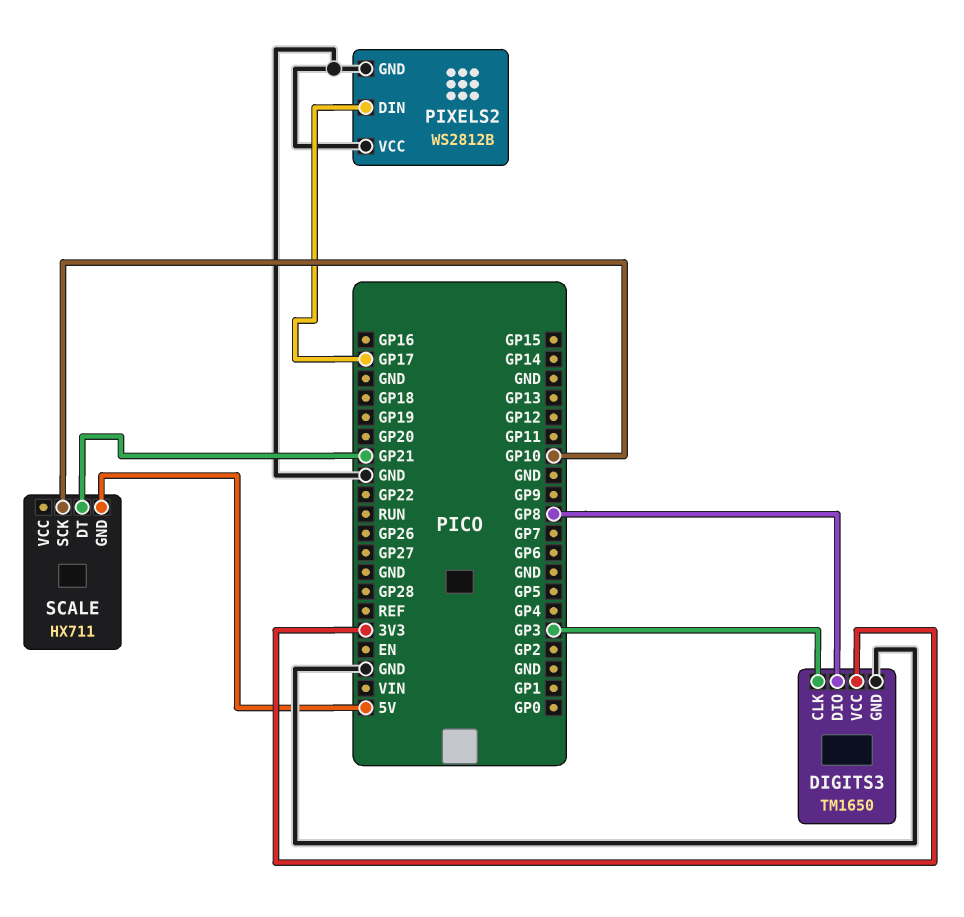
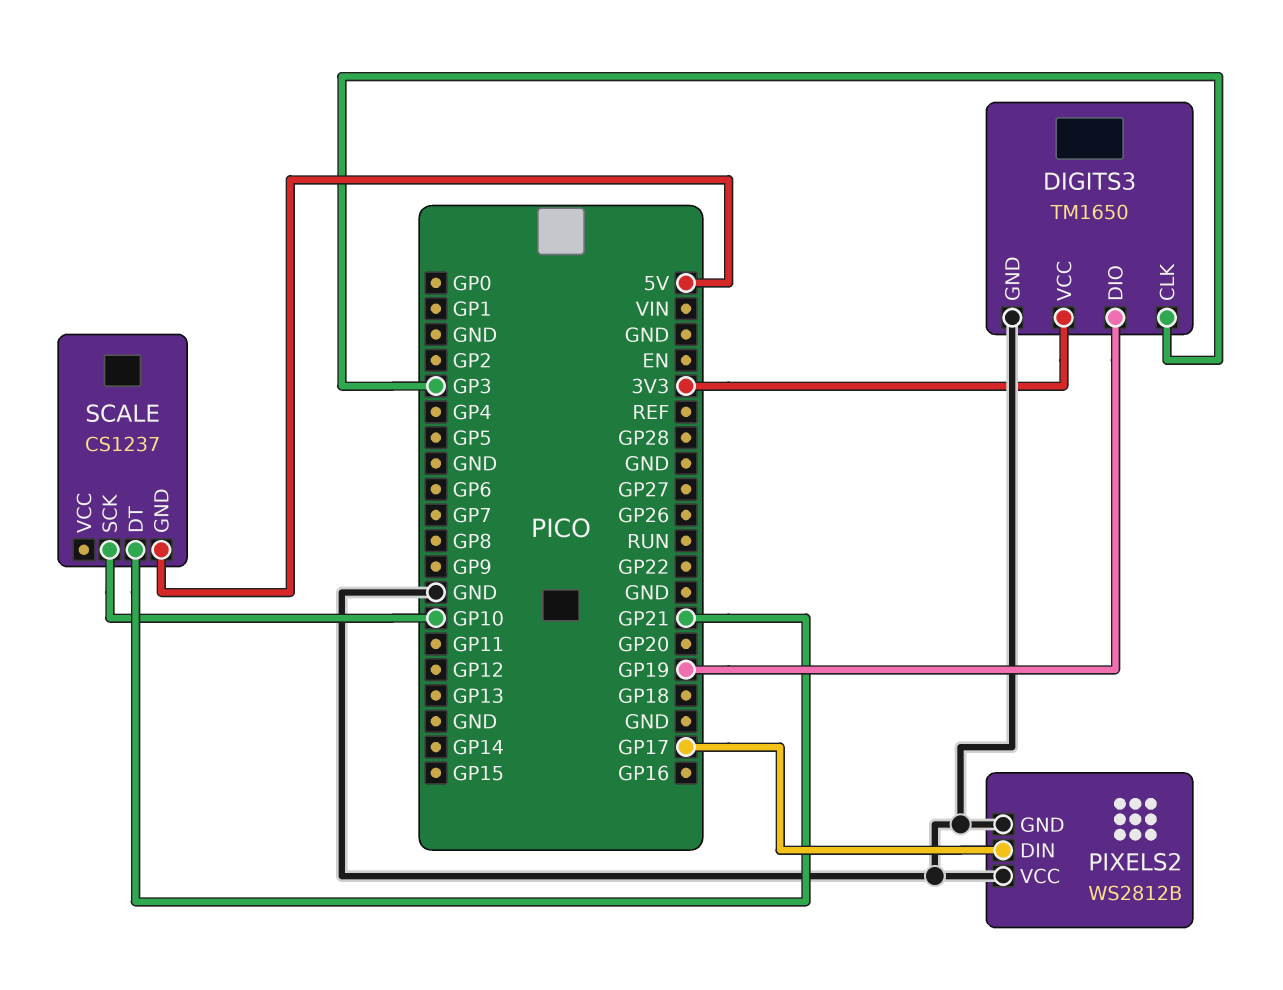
DIGITS3 pin DIO: GP8 -> GP19
SCALE: HX711 -> CS1237

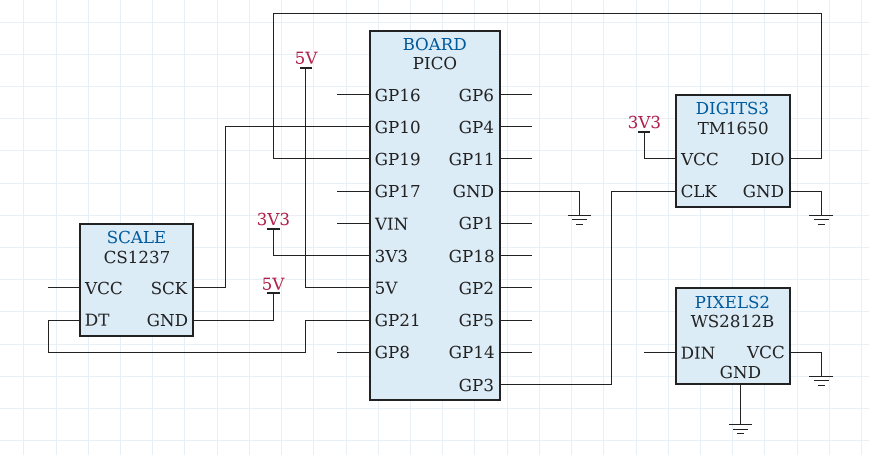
PIXELS2 pin DIN: GP17 -> none

